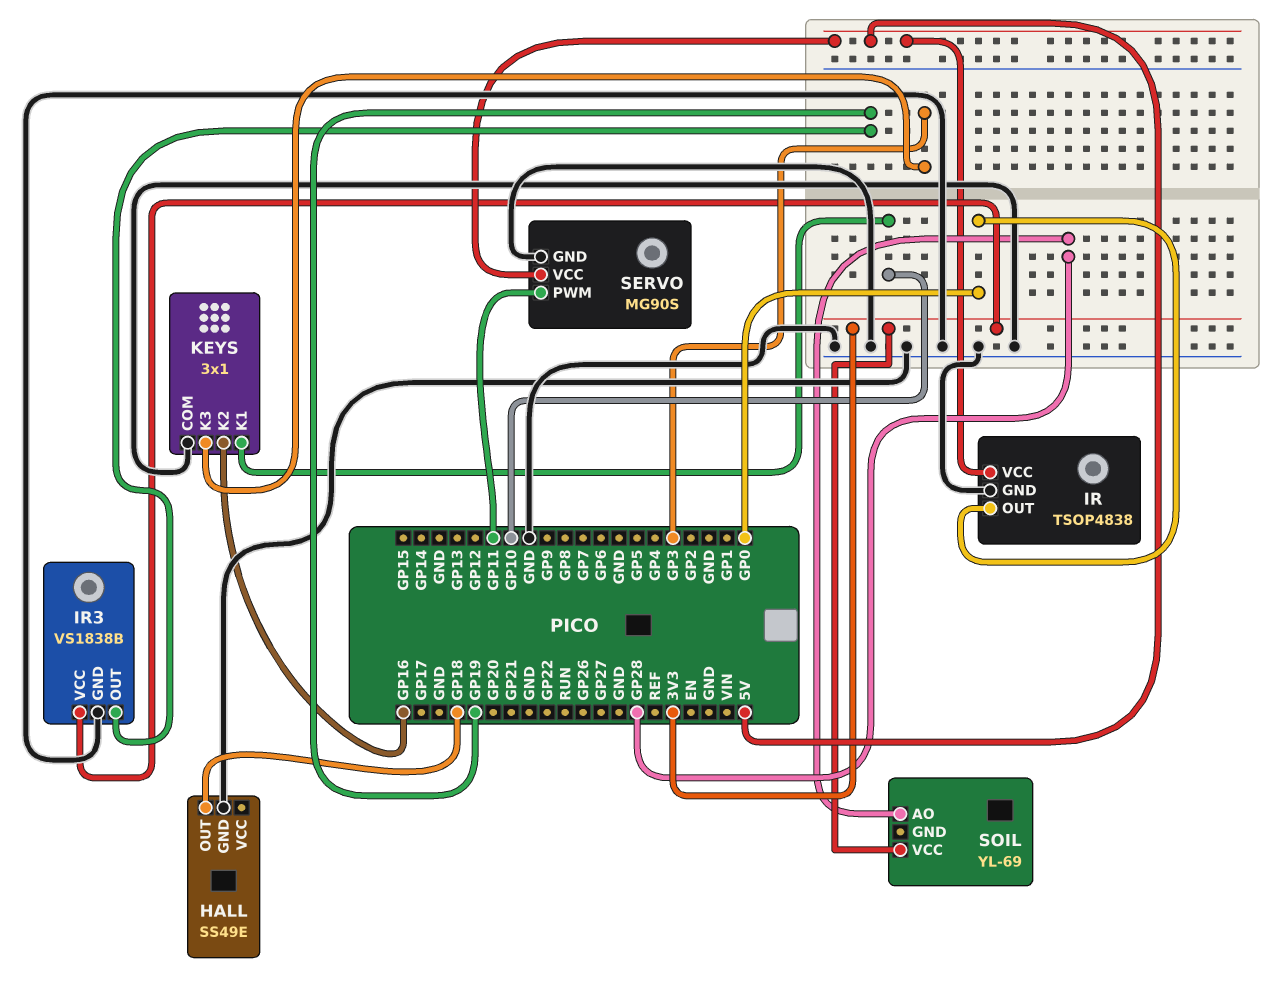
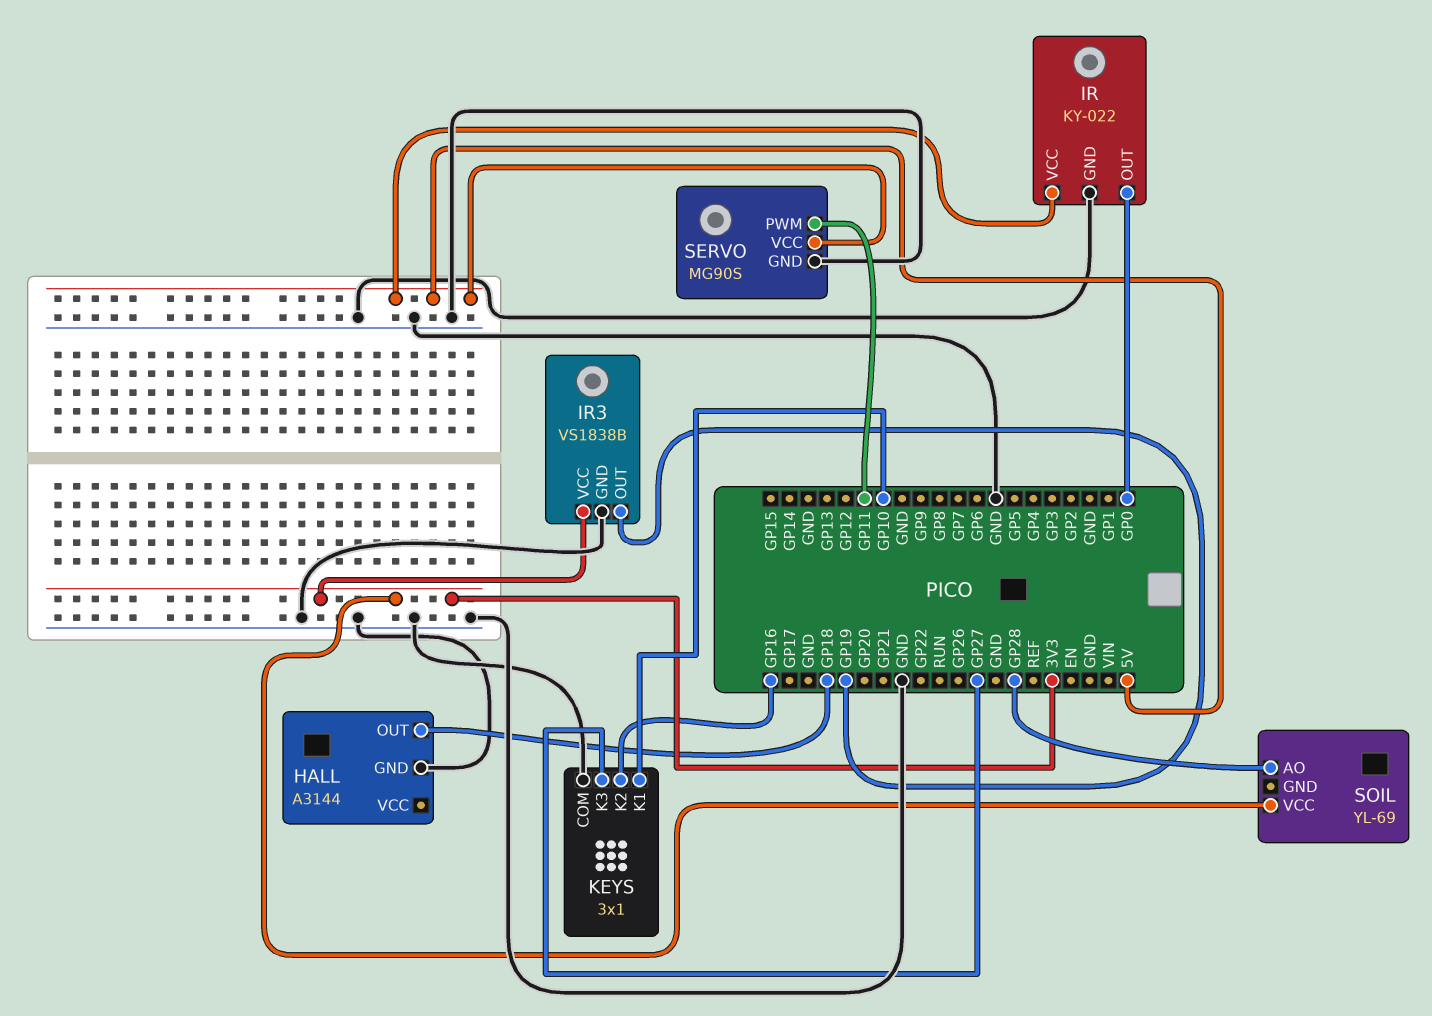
HALL: SS49E -> A3144
IR: TSOP4838 -> KY-022
KEYS pin K3: GP3 -> GP27

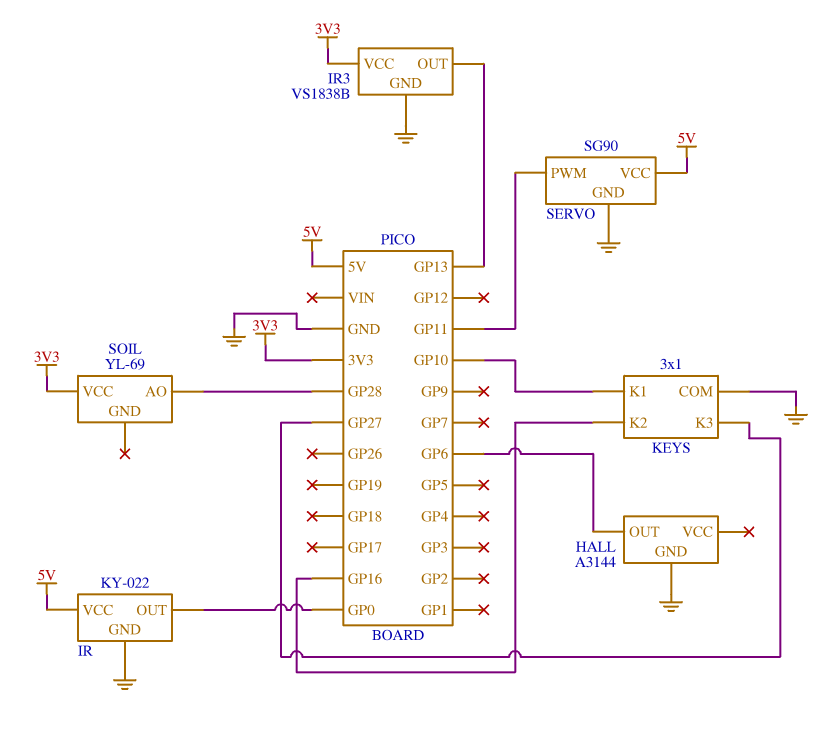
HALL pin OUT: GP18 -> GP6
IR3 pin OUT: GP19 -> GP13
SERVO: MG90S -> SG90

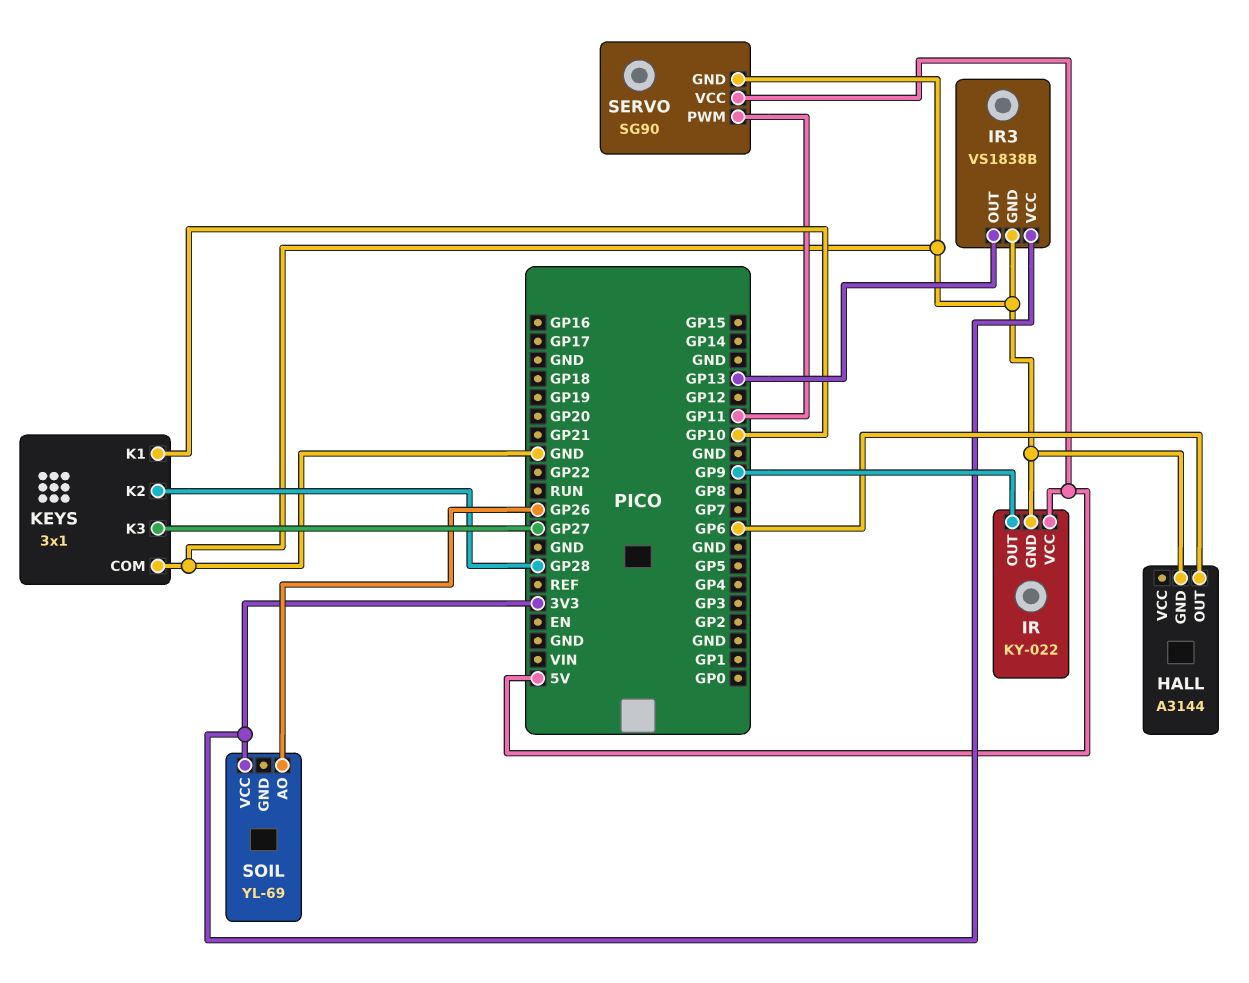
IR pin OUT: GP0 -> GP9
KEYS pin K2: GP16 -> GP28
SOIL pin AO: GP28 -> GP26

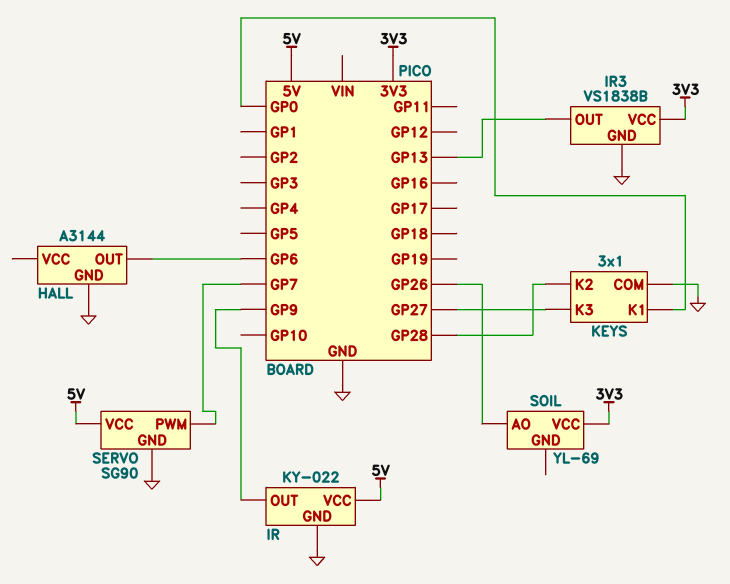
KEYS pin K1: GP10 -> GP0
SERVO pin PWM: GP11 -> GP7

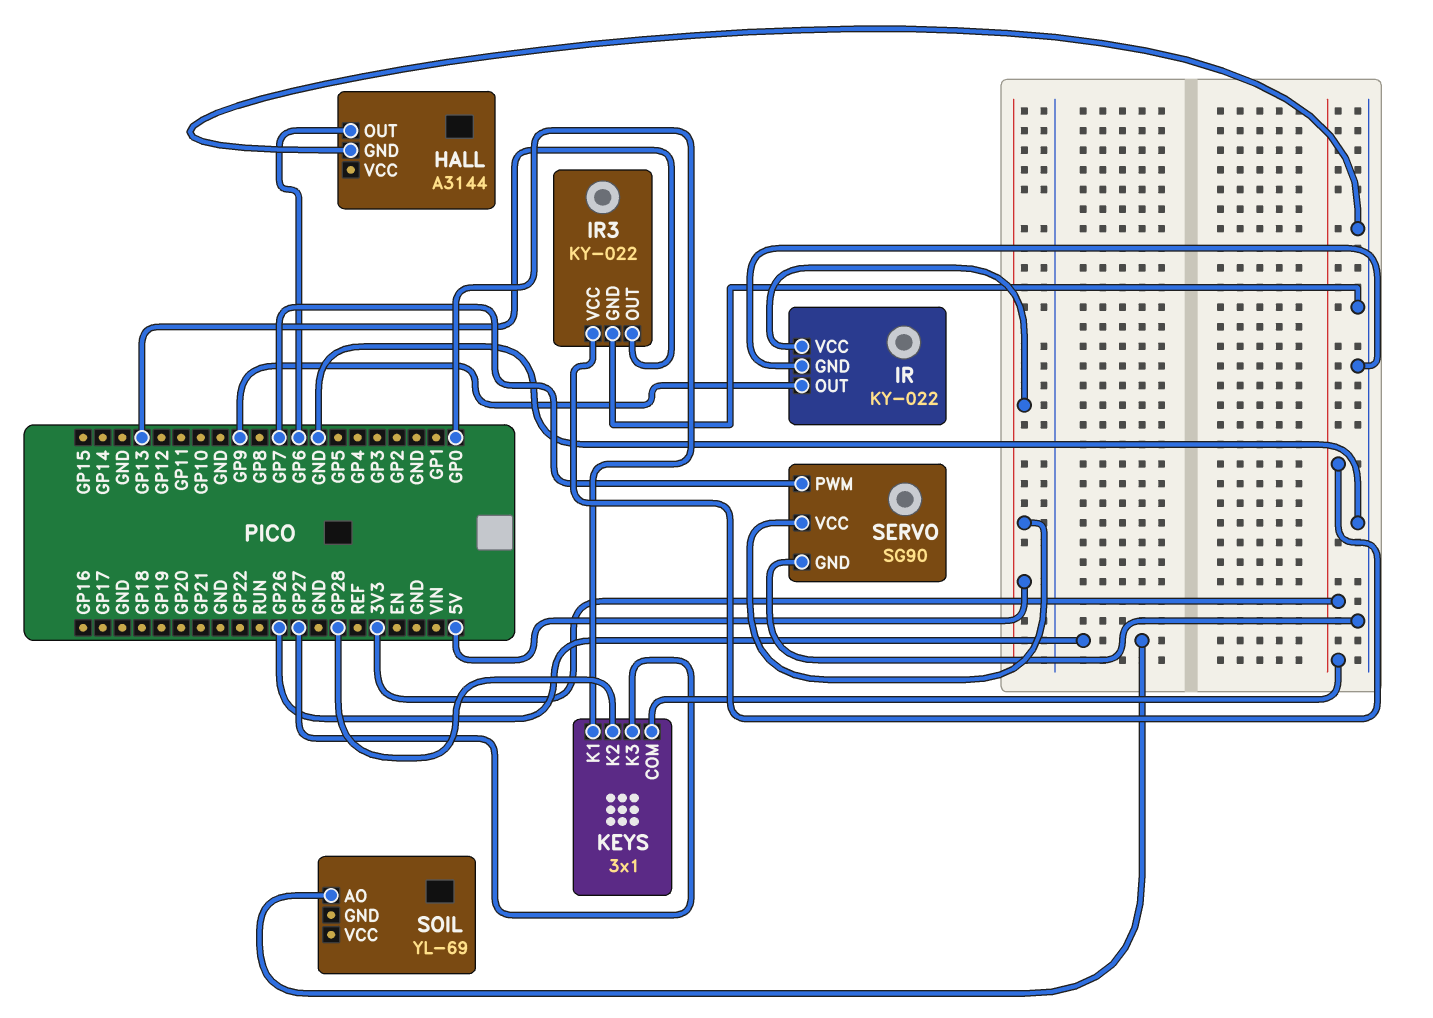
IR3: VS1838B -> KY-022
KEYS pin COM: GND -> 3V3
SOIL pin VCC: 3V3 -> none

